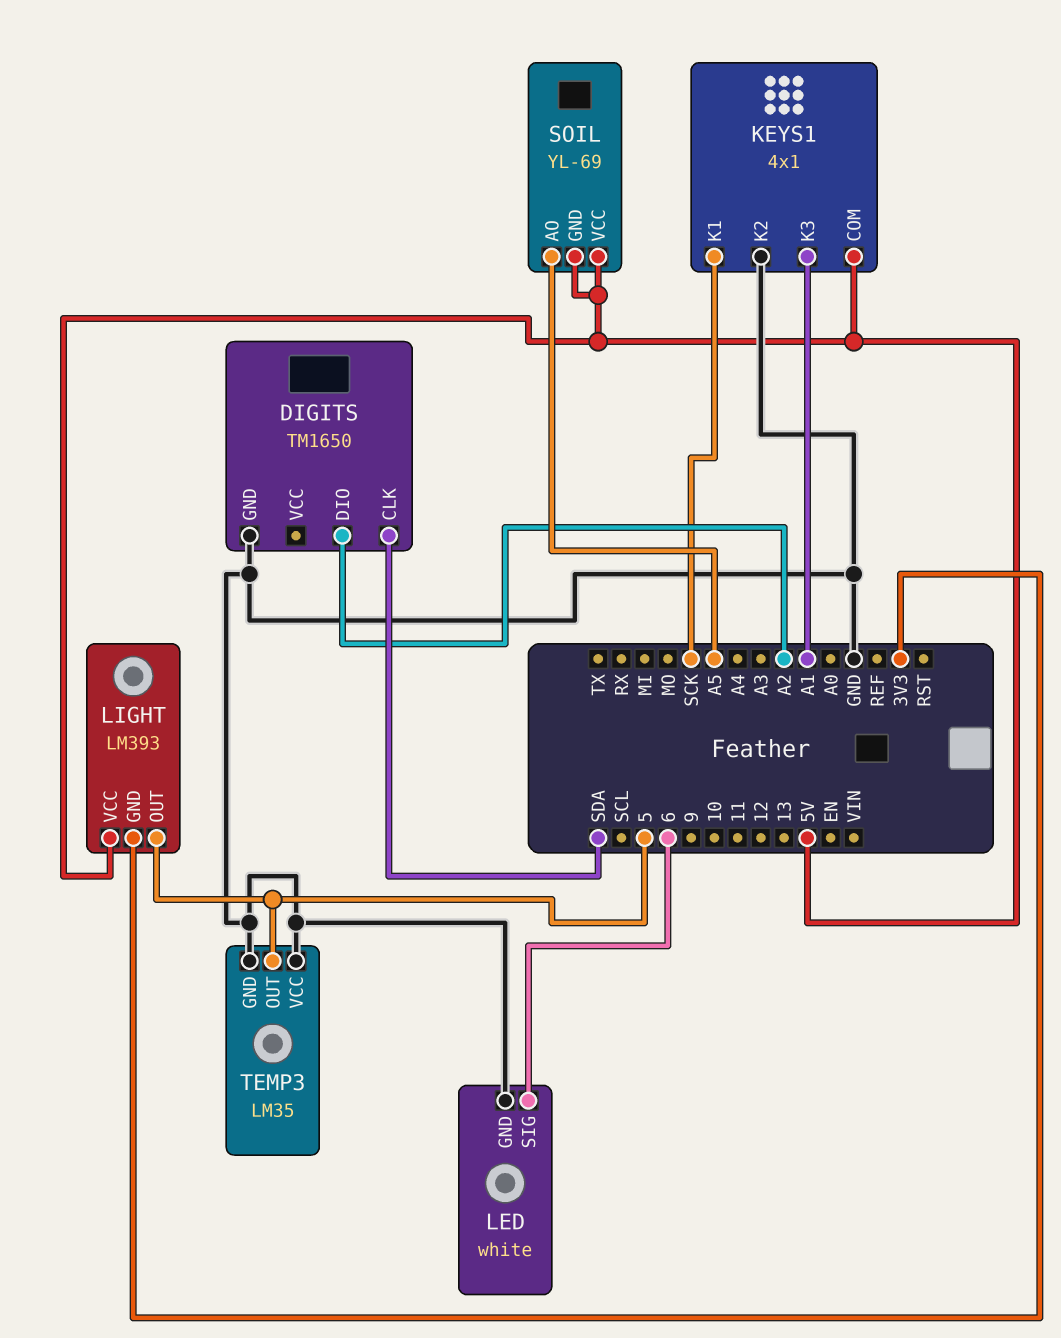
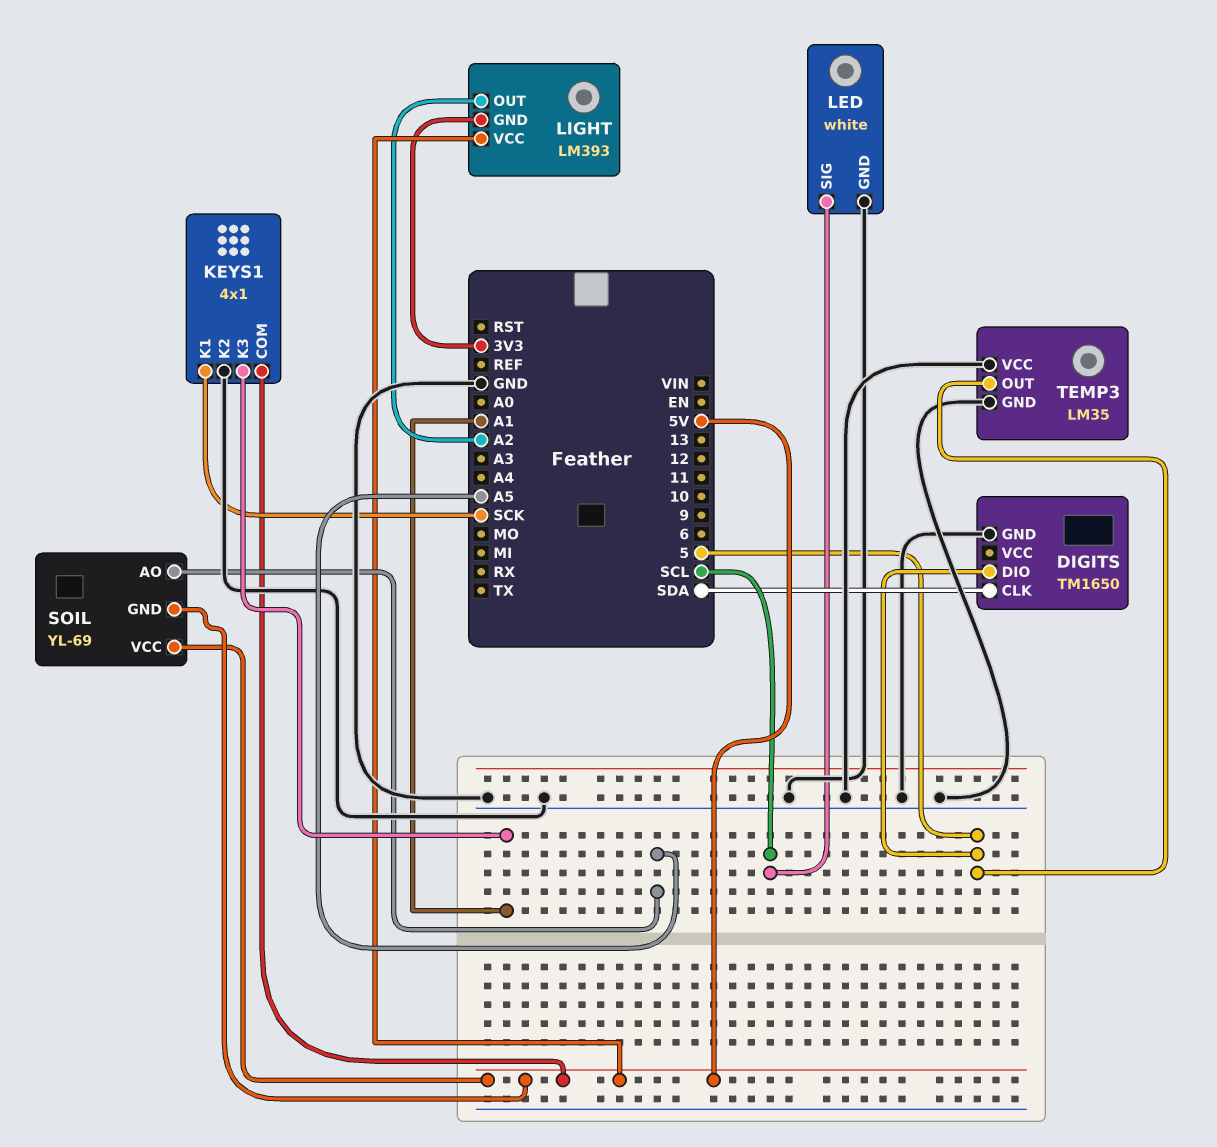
DIGITS pin DIO: A2 -> 5
LED pin SIG: 6 -> SCL
LIGHT pin OUT: 5 -> A2

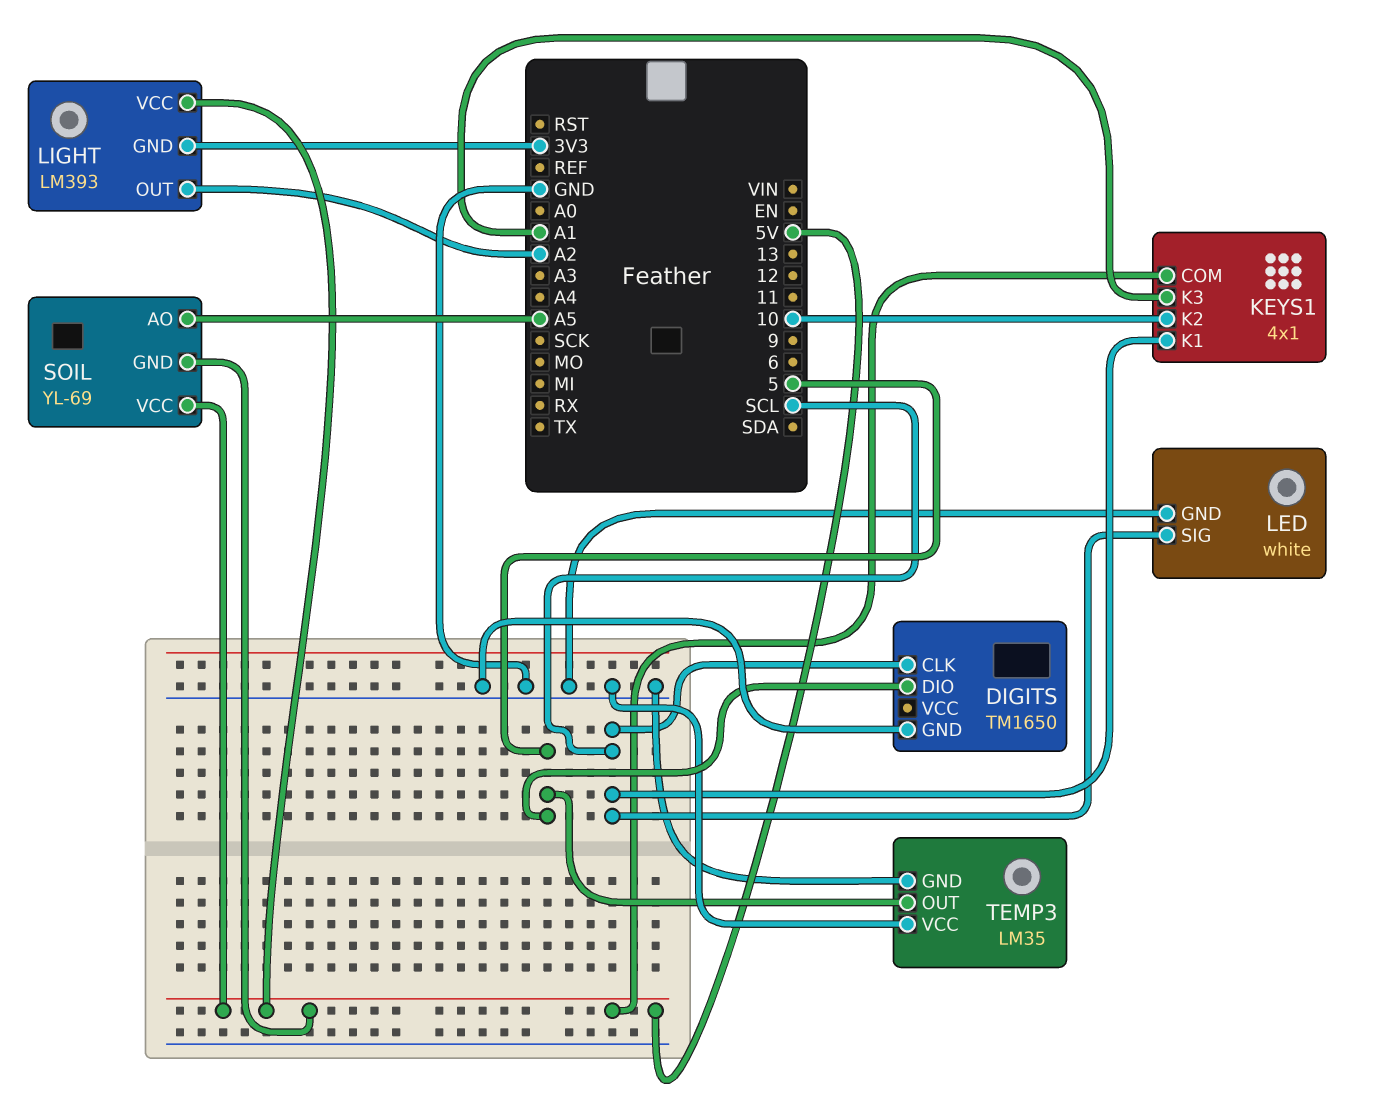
DIGITS pin CLK: SDA -> SCL
KEYS1 pin K1: SCK -> SCL
KEYS1 pin K2: GND -> 10

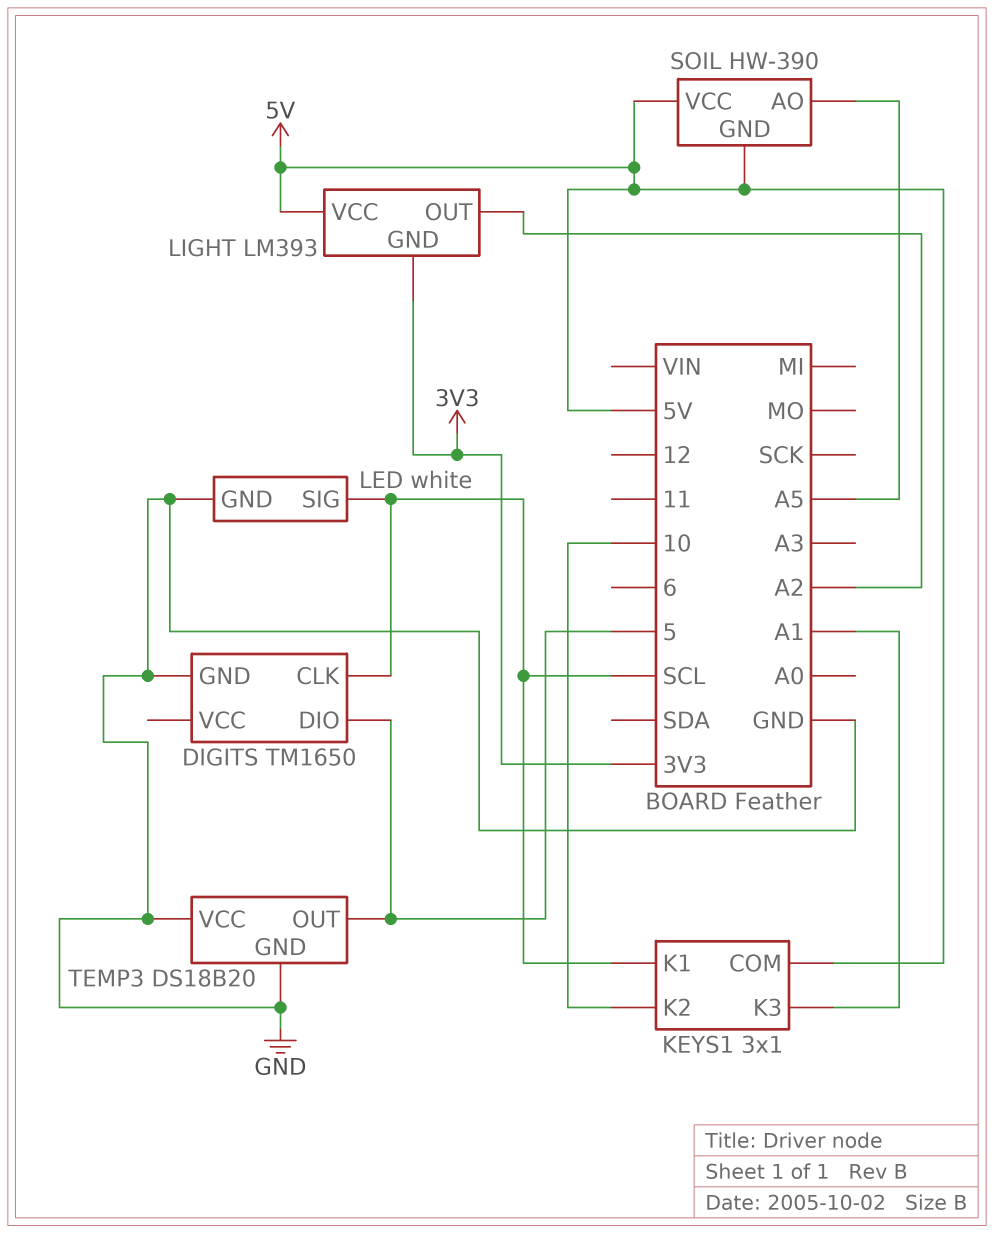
KEYS1: 4x1 -> 3x1
SOIL: YL-69 -> HW-390
TEMP3: LM35 -> DS18B20

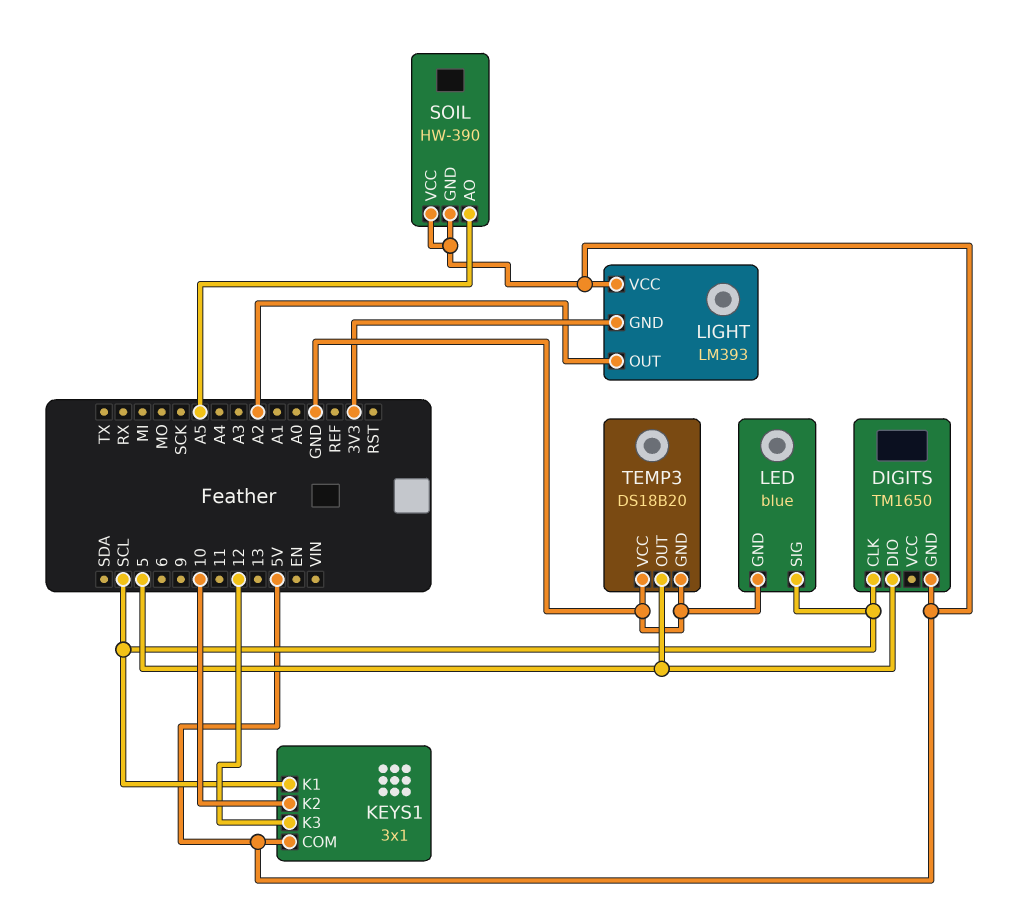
DIGITS pin GND: GND -> 5V
KEYS1 pin K3: A1 -> 12
LED: white -> blue

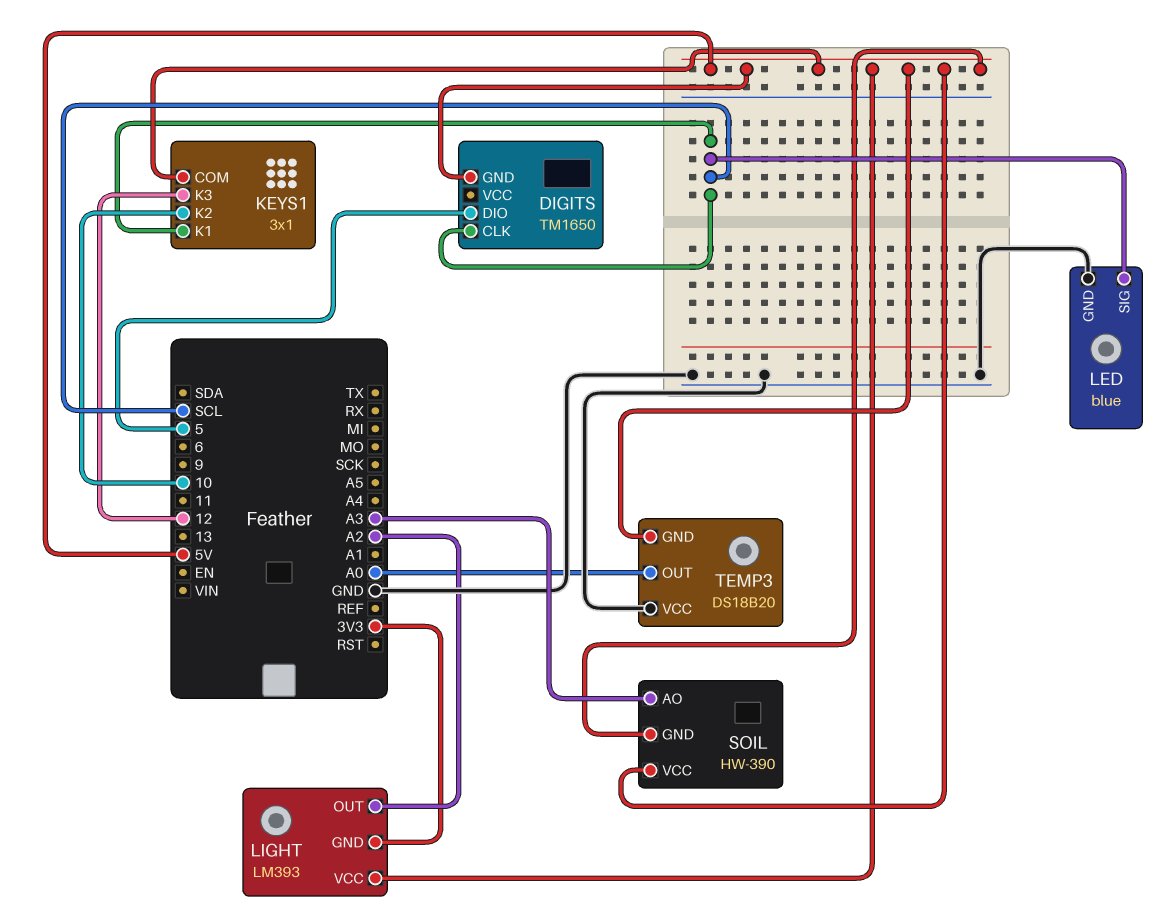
SOIL pin AO: A5 -> A3
TEMP3 pin GND: GND -> 5V
TEMP3 pin OUT: 5 -> A0

